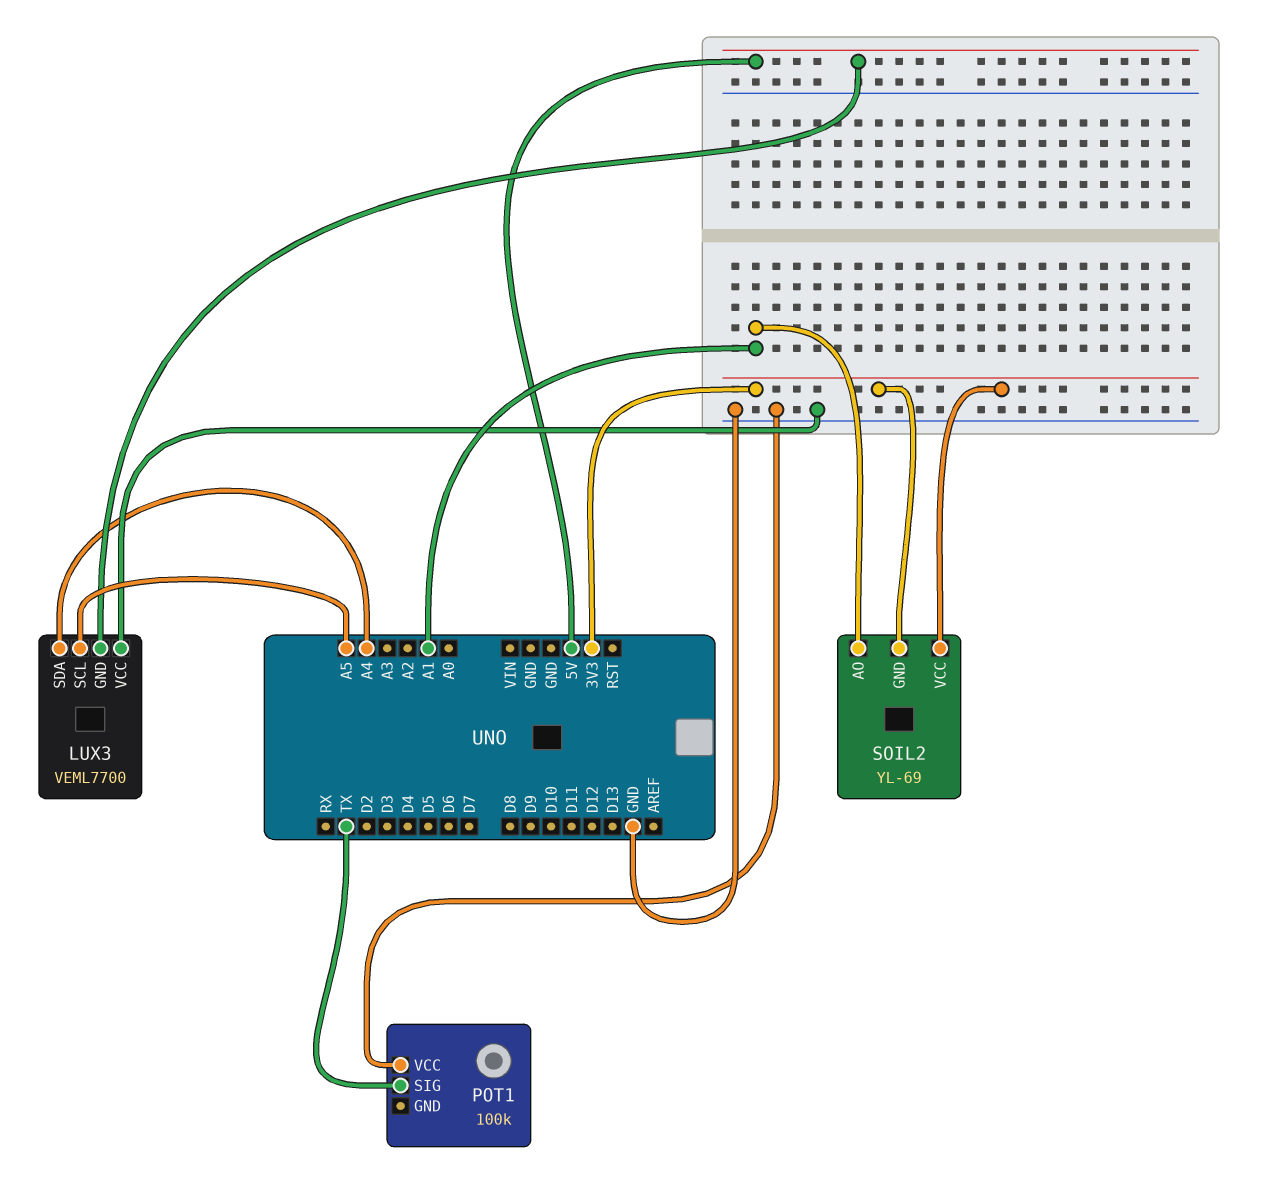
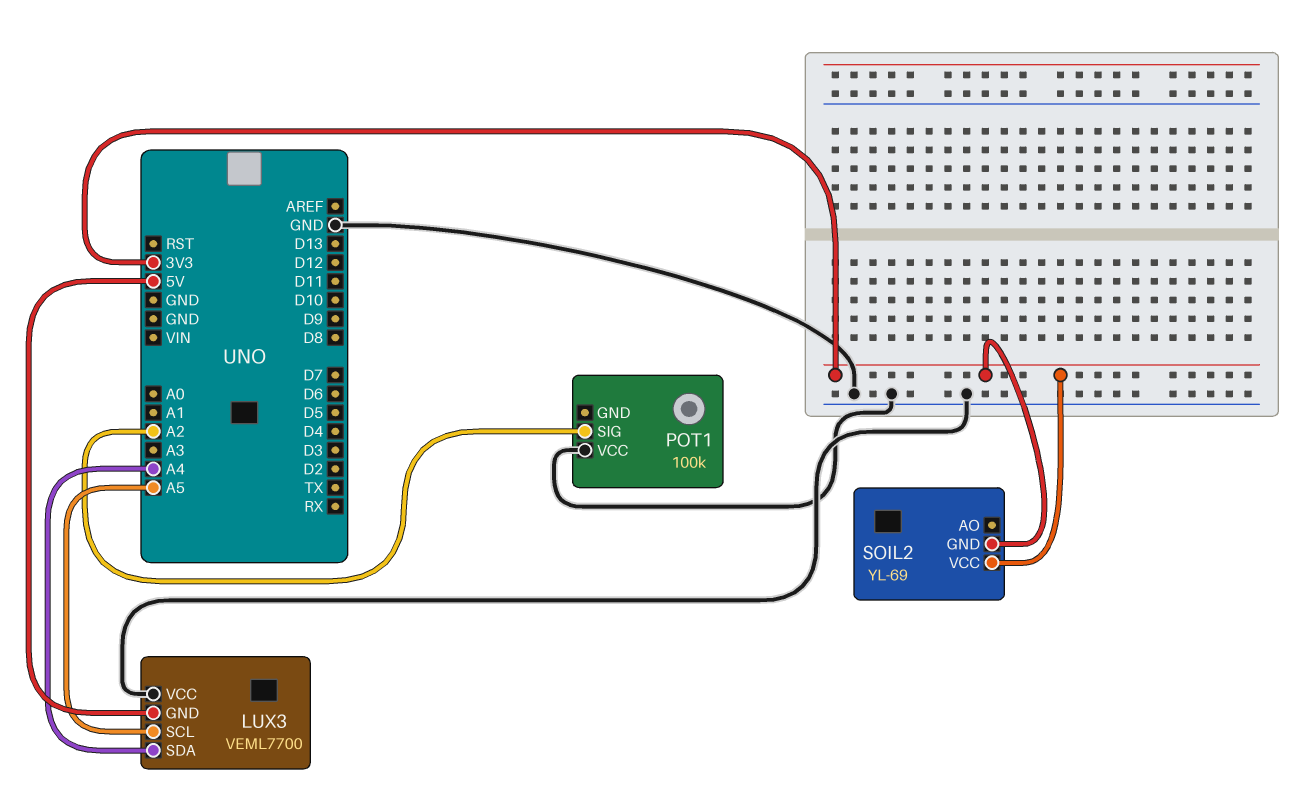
POT1 pin SIG: TX -> A2
SOIL2 pin AO: A1 -> none

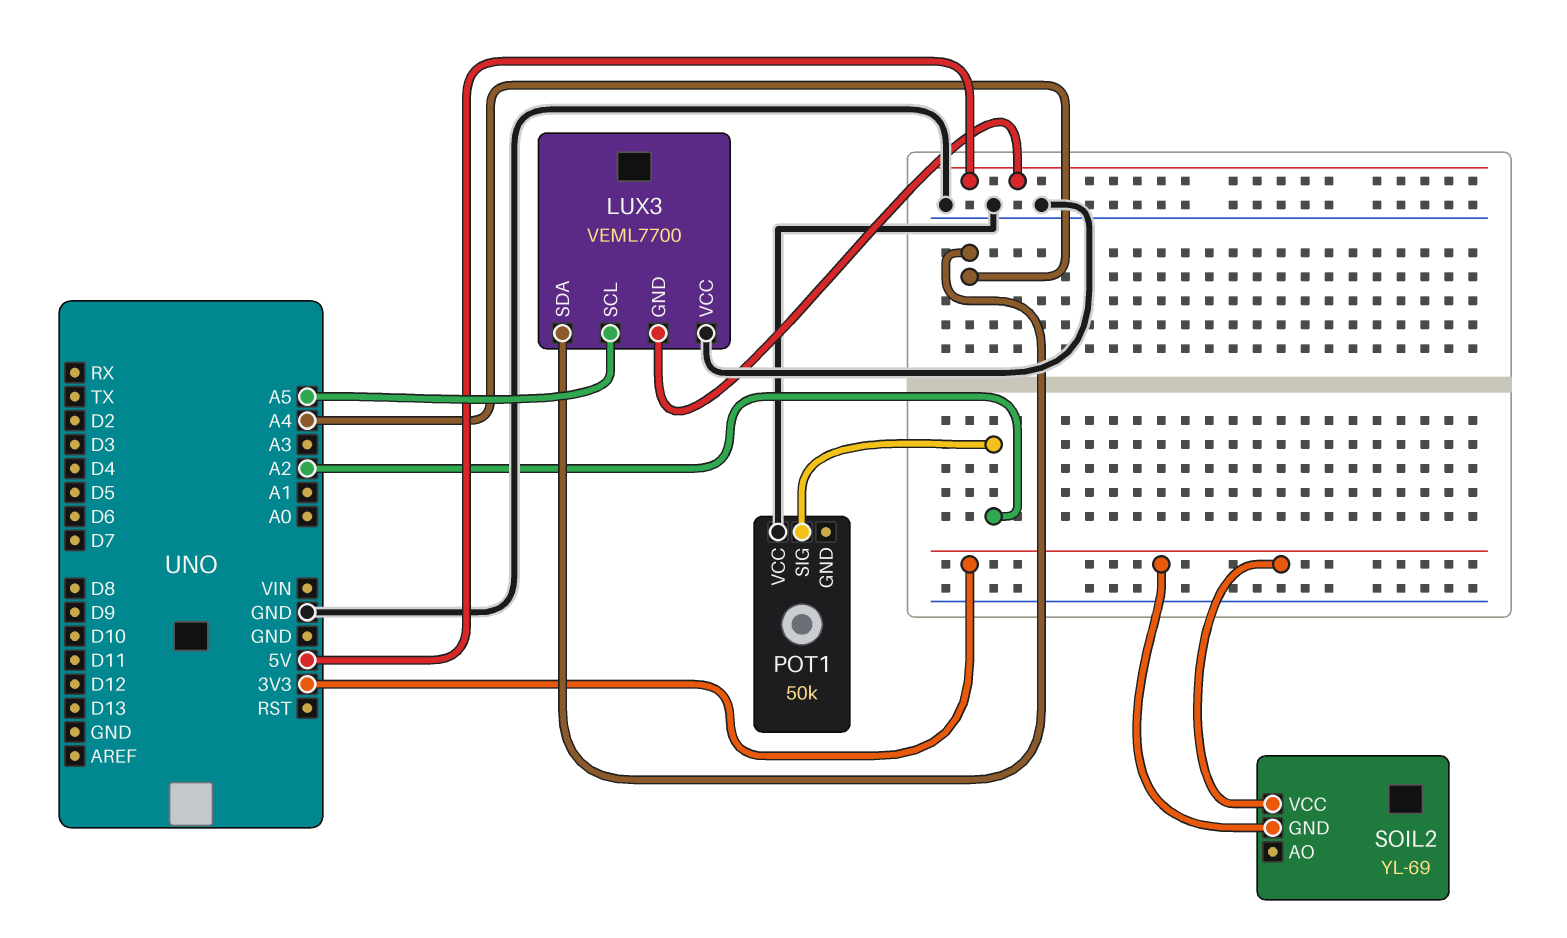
POT1: 100k -> 50k

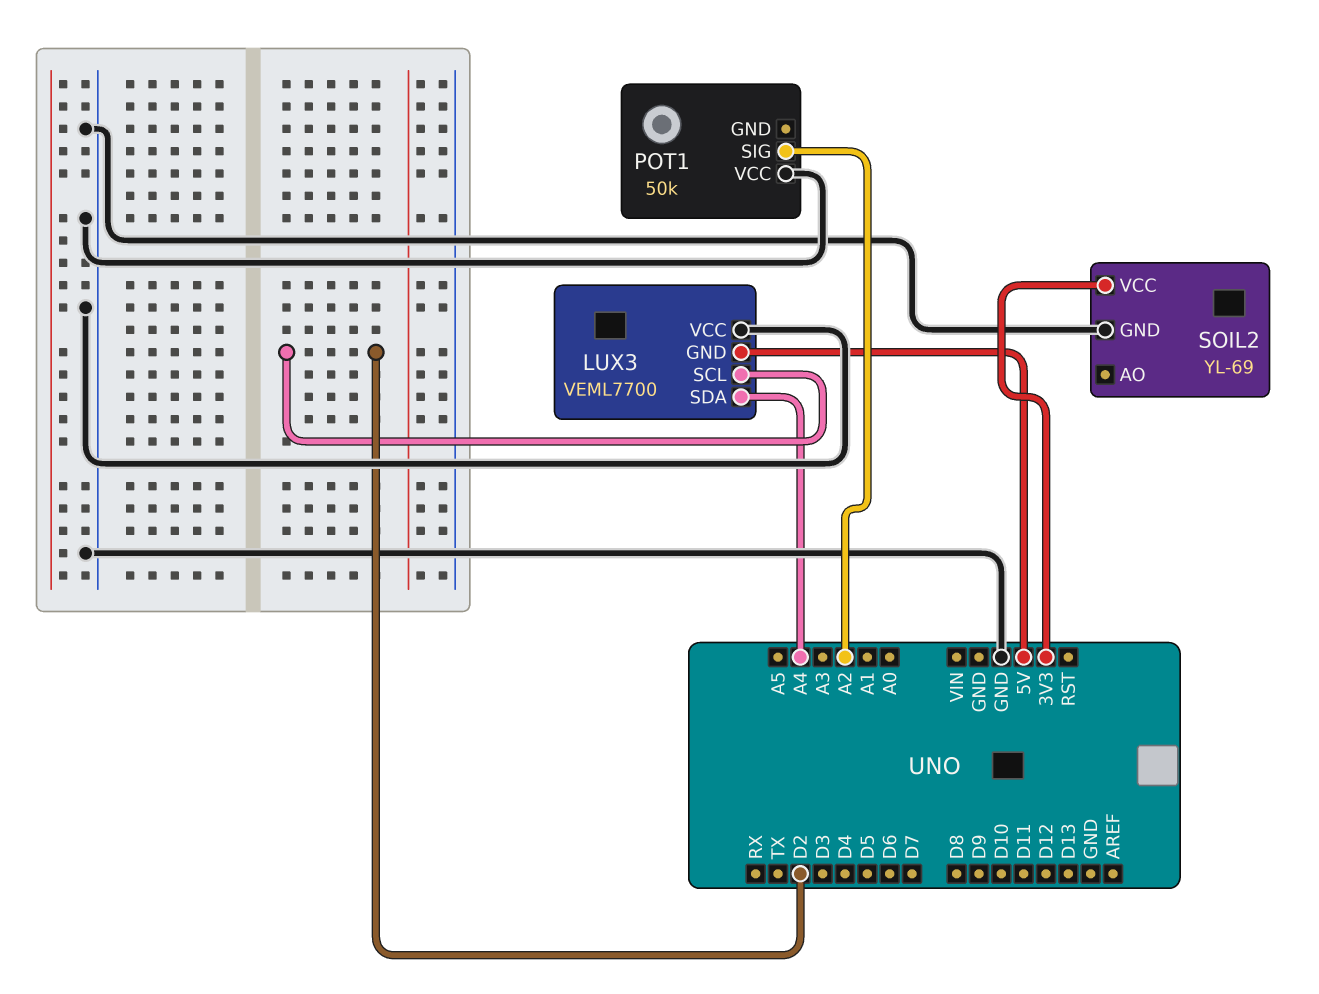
LUX3 pin SCL: A5 -> D2
SOIL2 pin GND: 3V3 -> GND

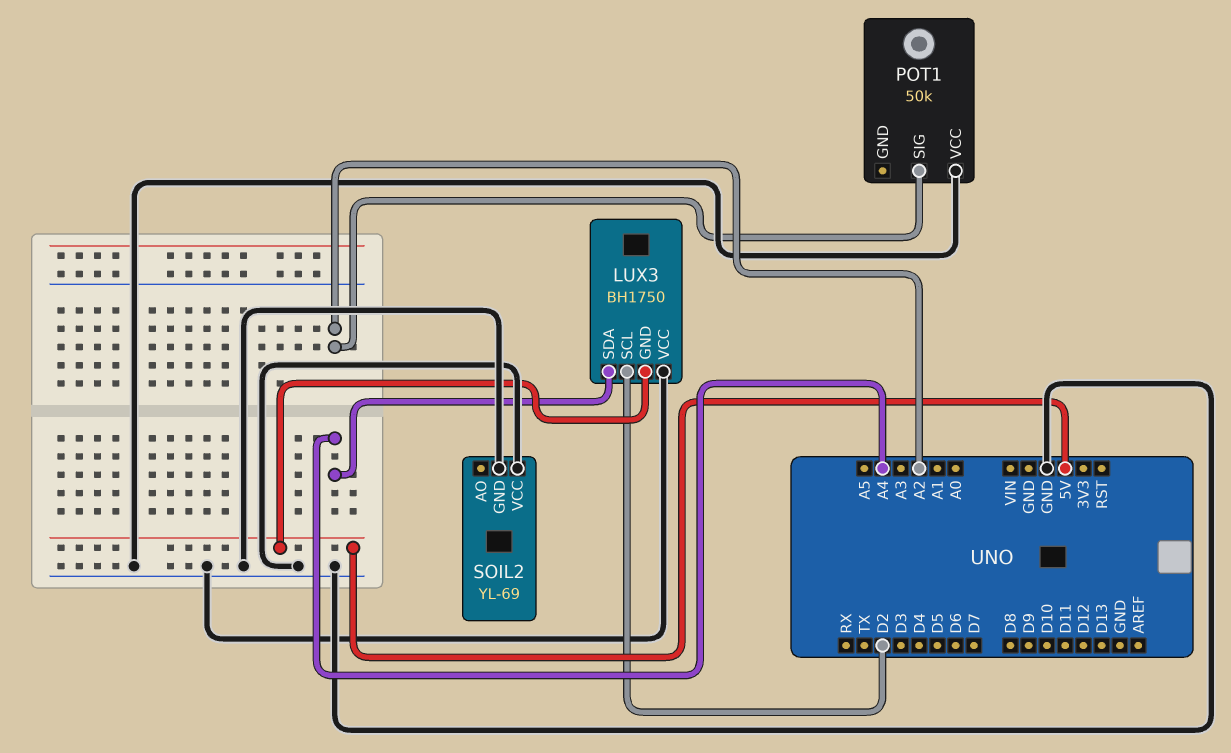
LUX3: VEML7700 -> BH1750
SOIL2 pin VCC: 3V3 -> GND

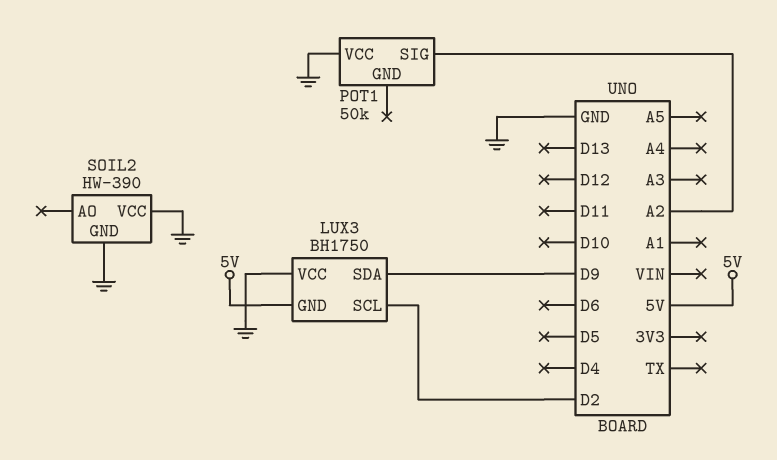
LUX3 pin SDA: A4 -> D9
SOIL2: YL-69 -> HW-390

